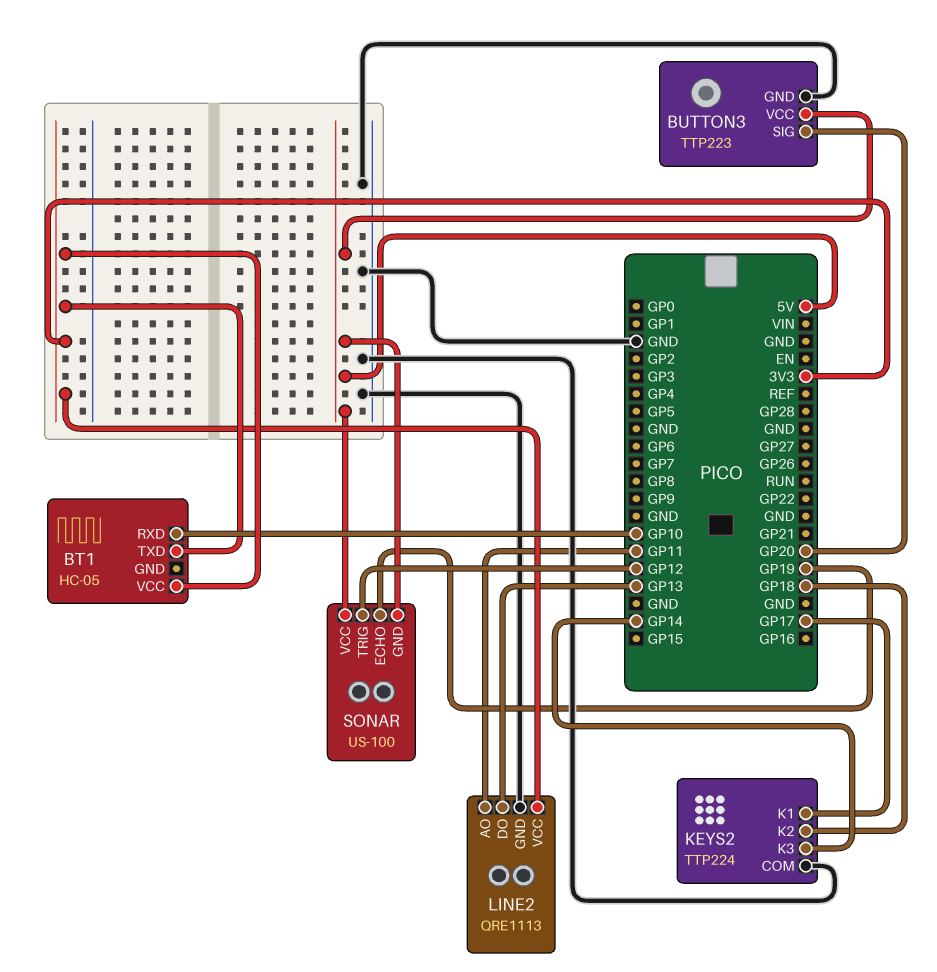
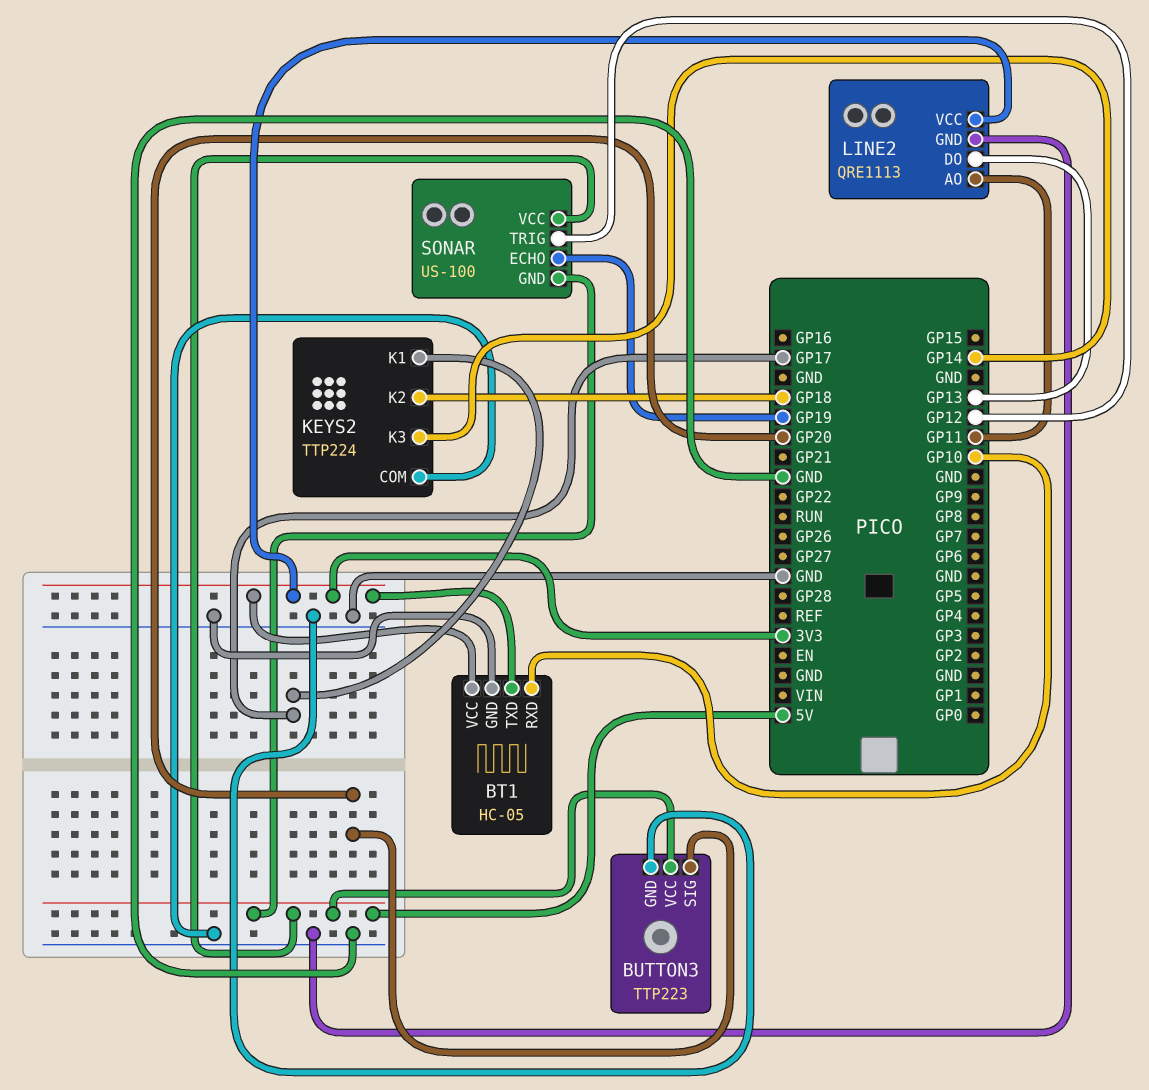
BT1 pin GND: none -> GND

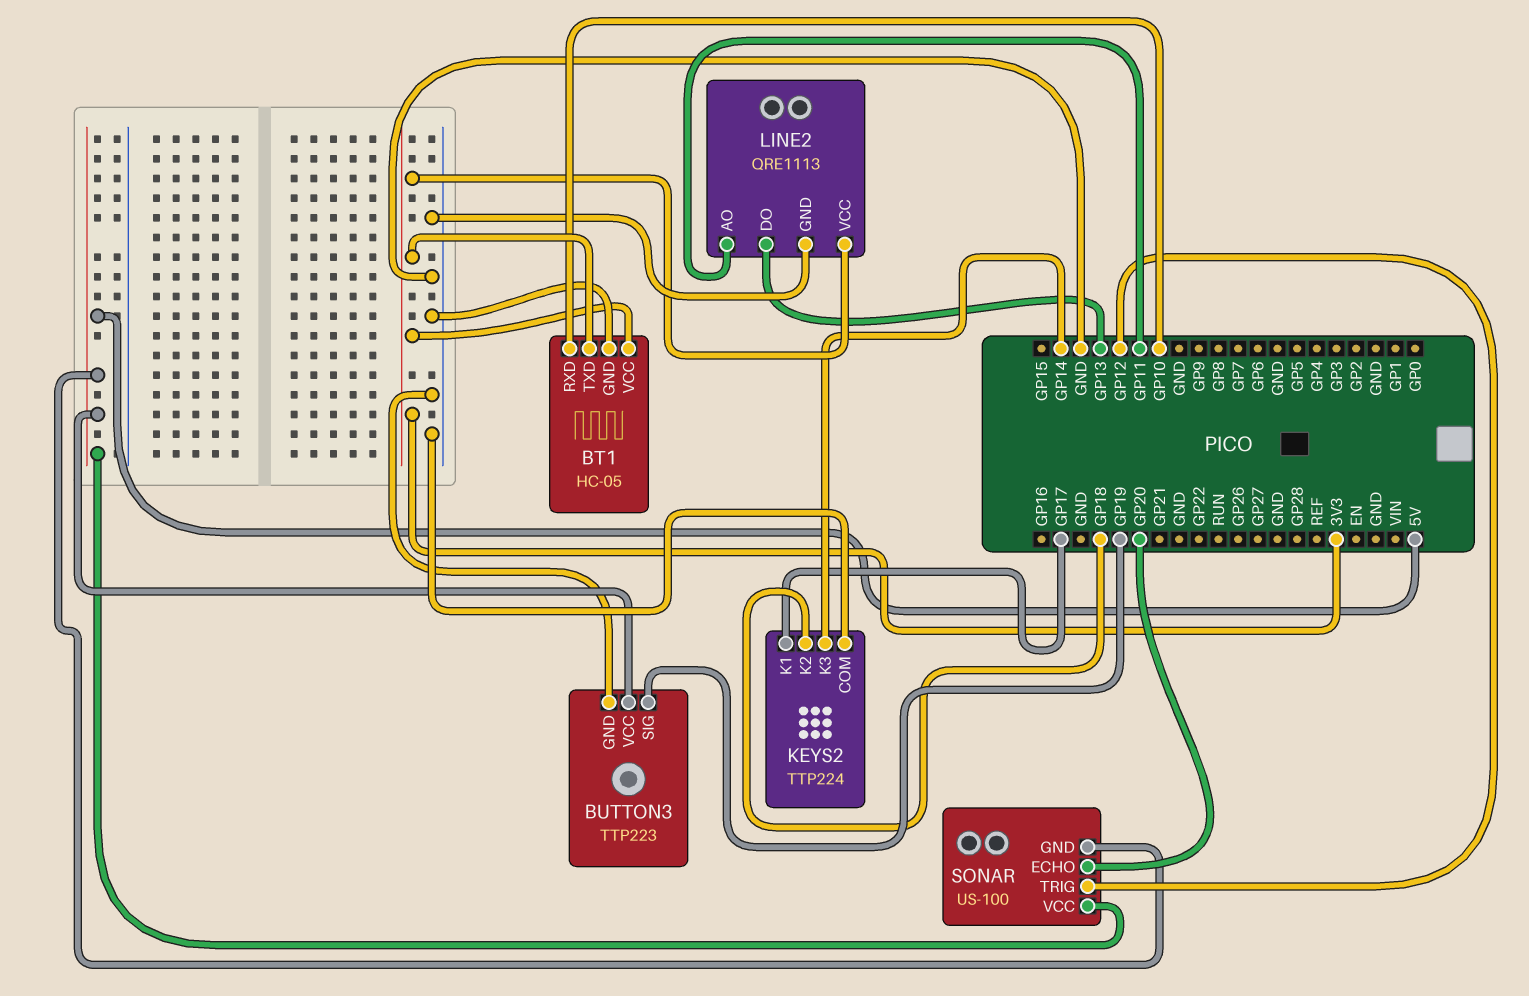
BUTTON3 pin SIG: GP20 -> GP19
SONAR pin ECHO: GP19 -> GP20

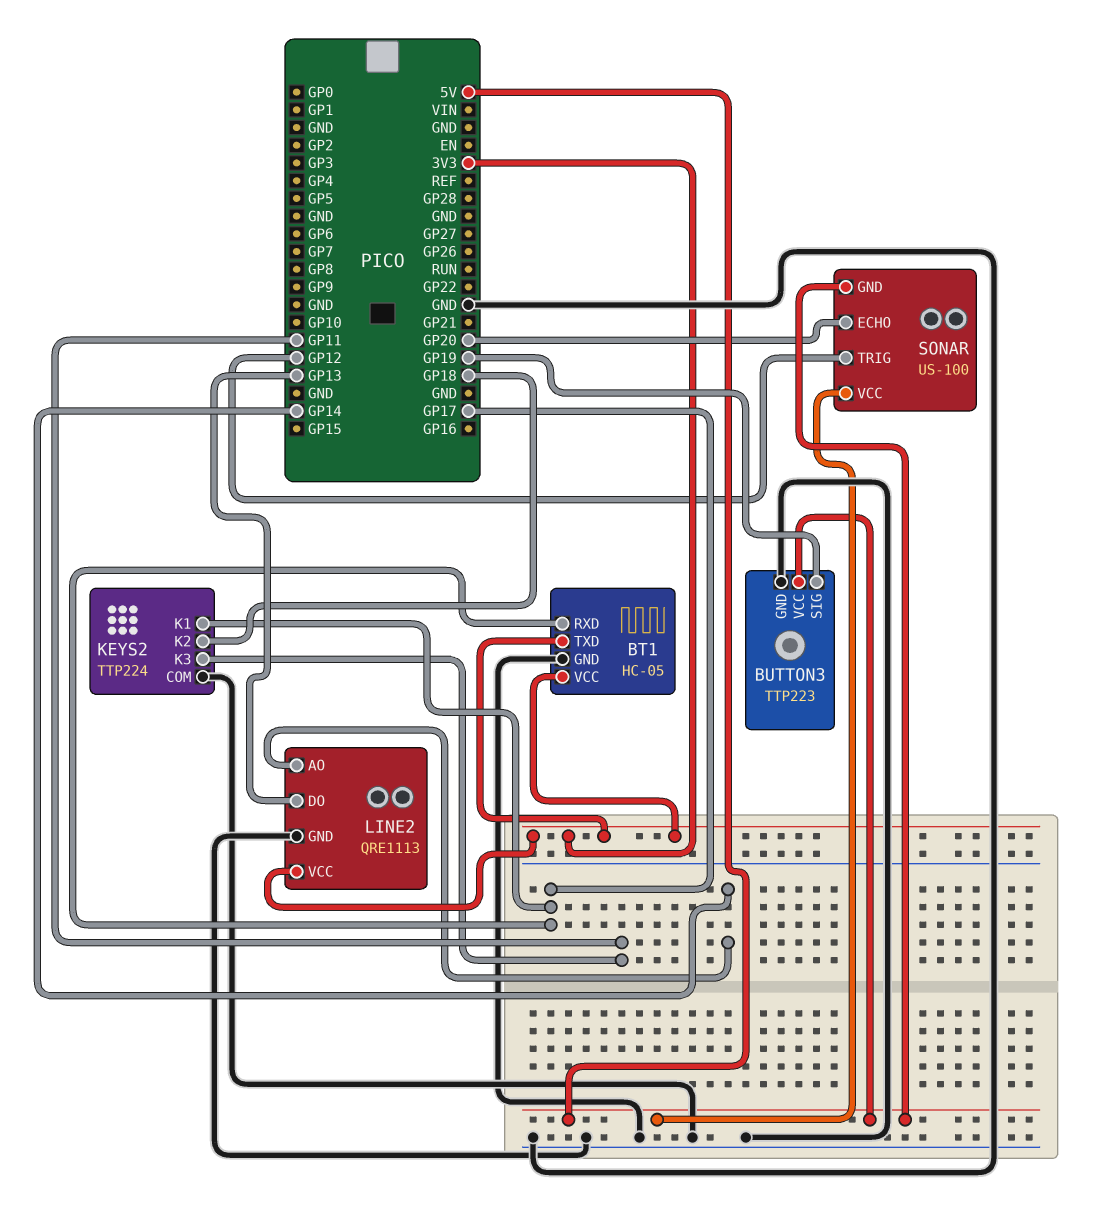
BT1 pin RXD: GP10 -> GP17
KEYS2 pin K3: GP14 -> GP11
LINE2 pin AO: GP11 -> GP14

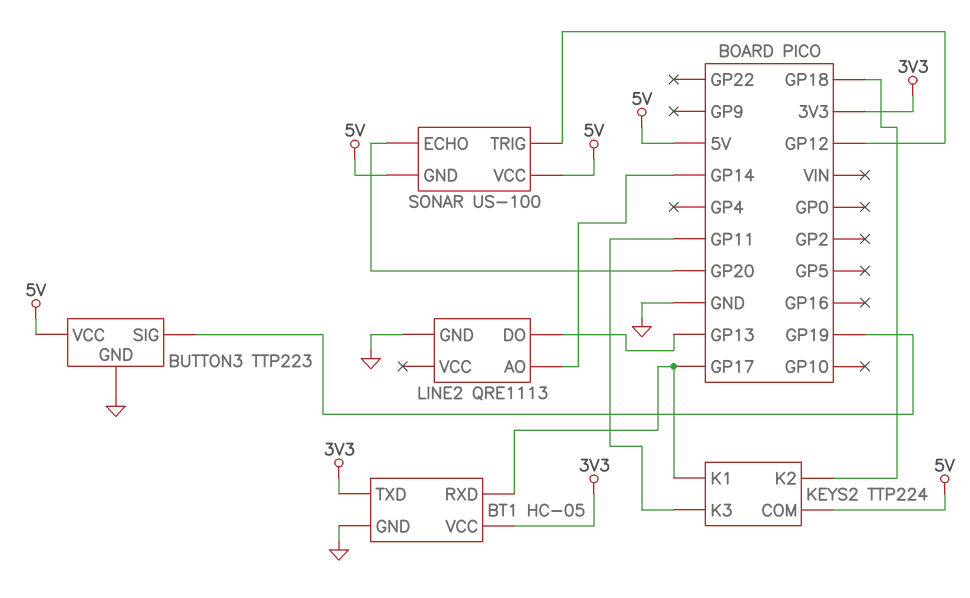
KEYS2 pin COM: GND -> 5V
LINE2 pin VCC: 3V3 -> none

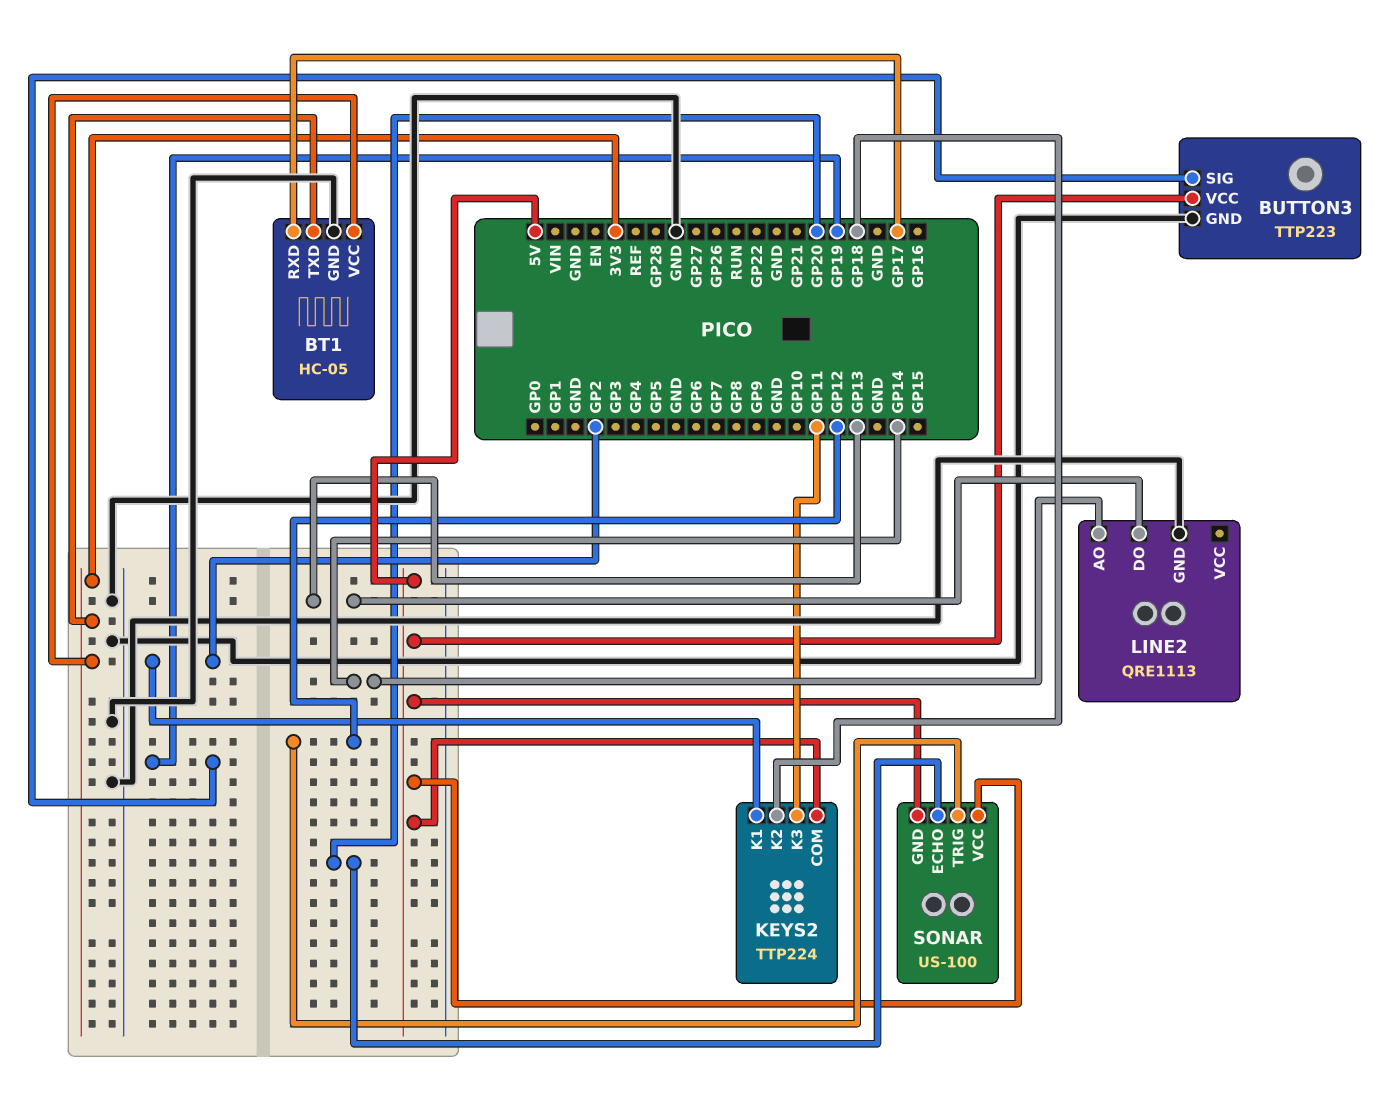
KEYS2 pin K1: GP17 -> GP2

